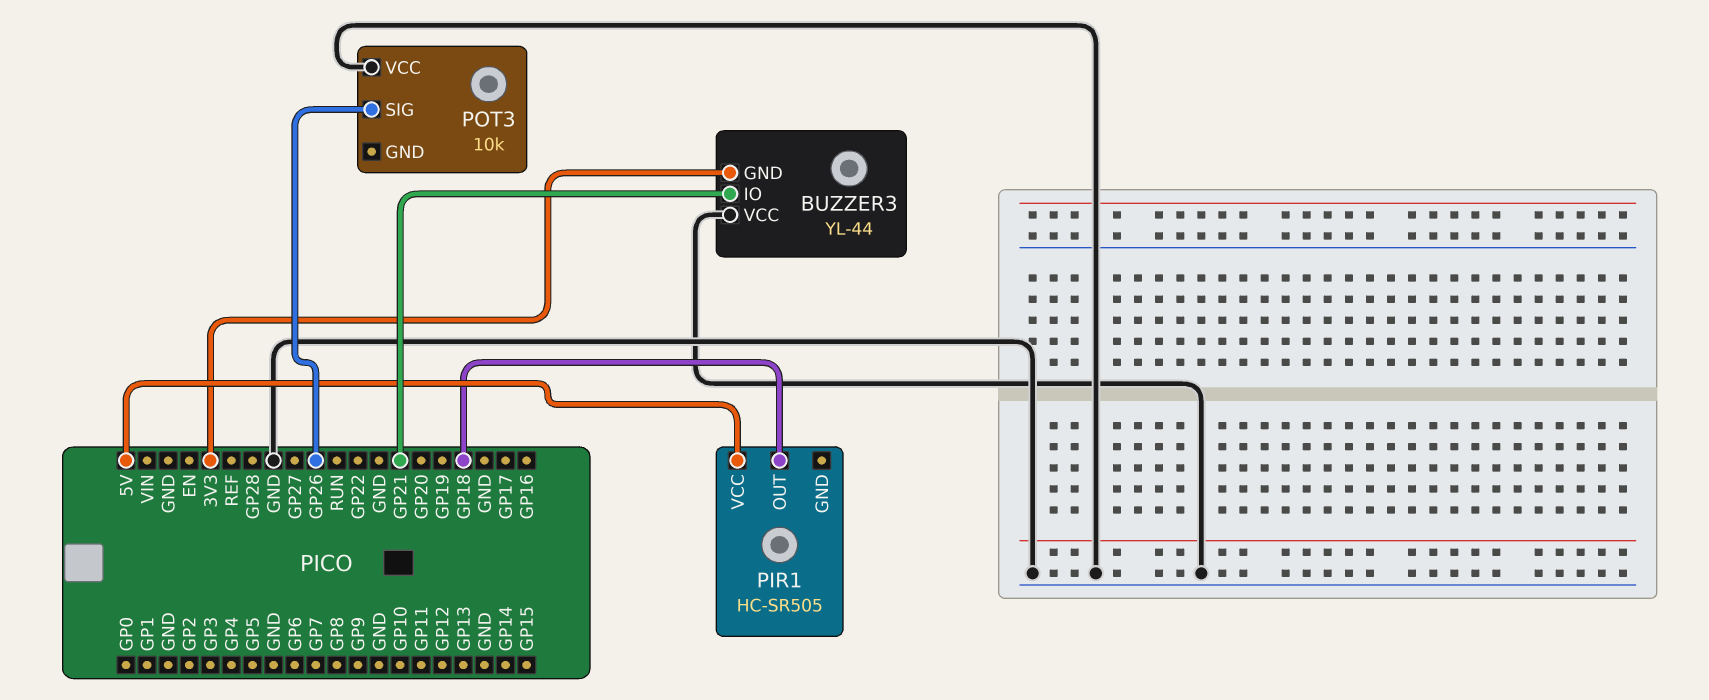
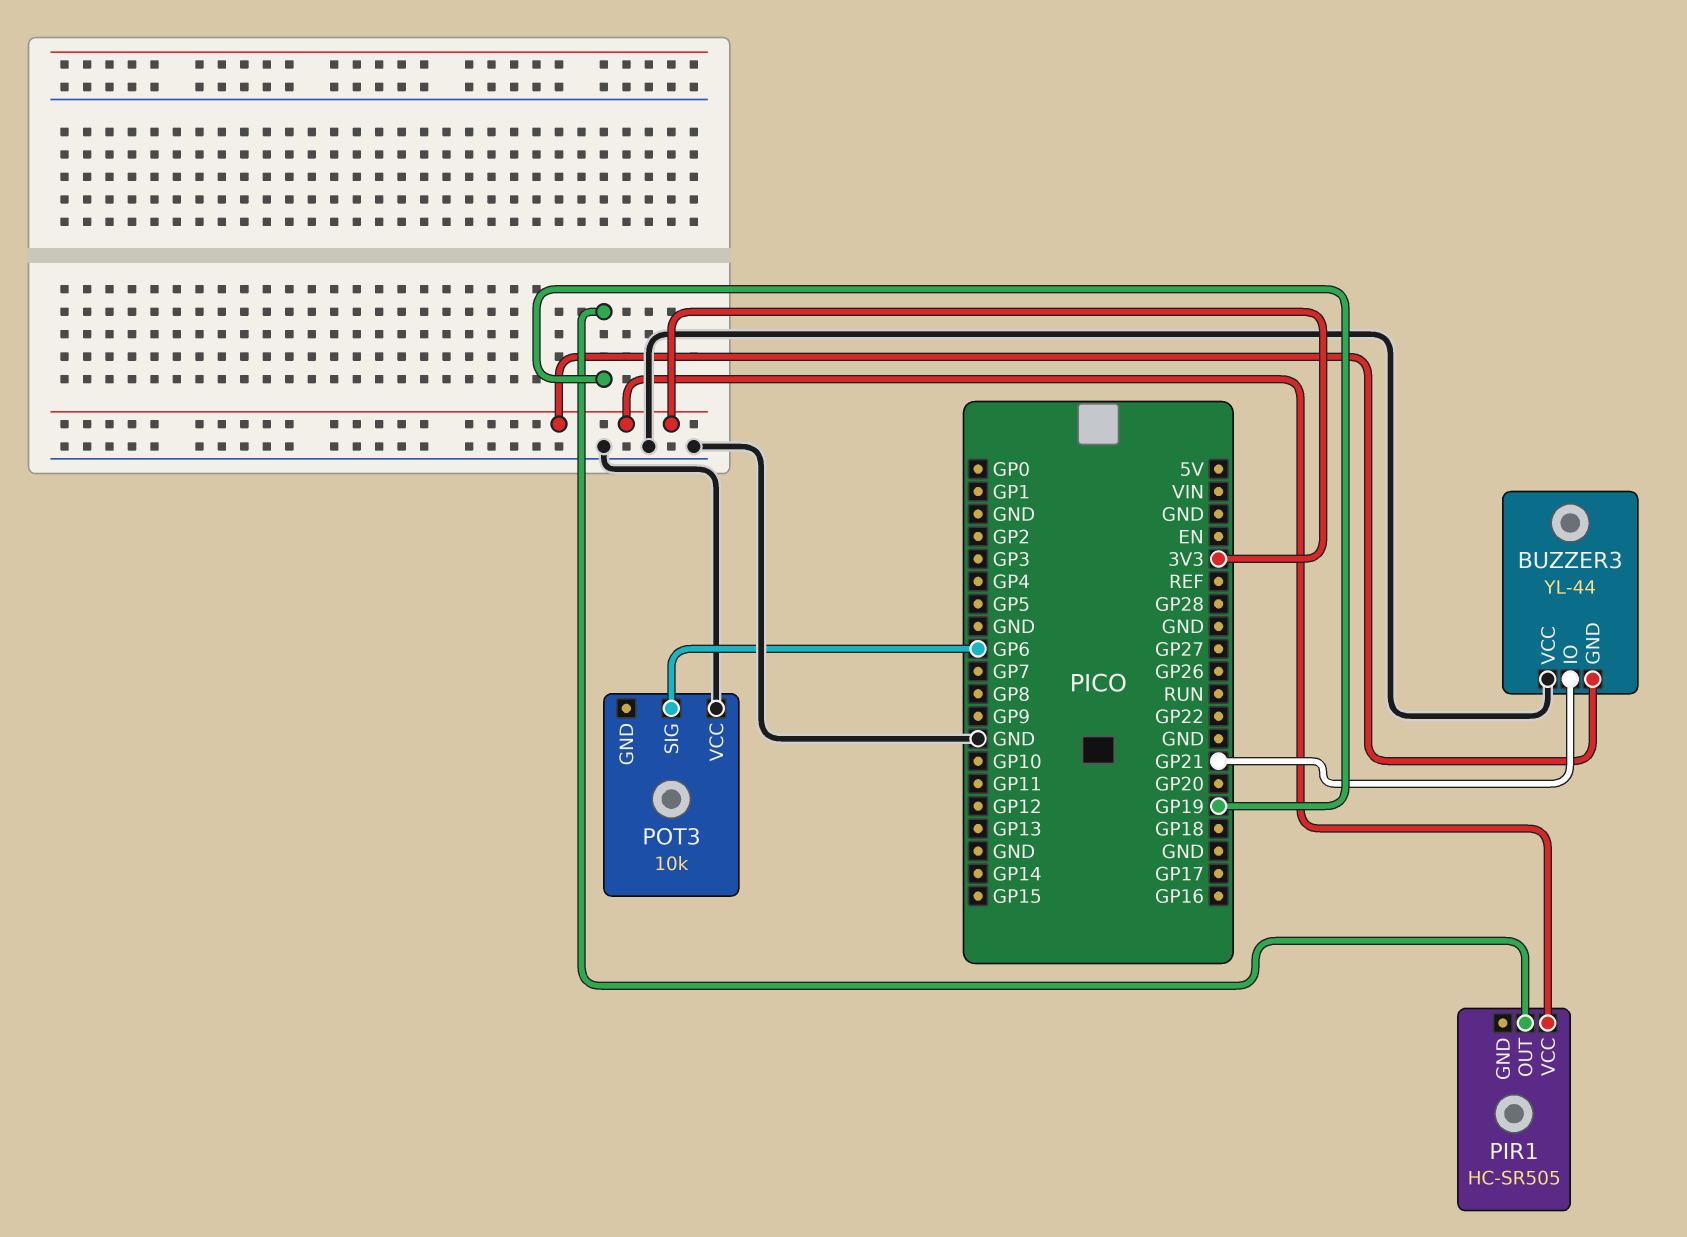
PIR1 pin OUT: GP18 -> GP19
PIR1 pin VCC: 5V -> 3V3
POT3 pin SIG: GP26 -> GP6

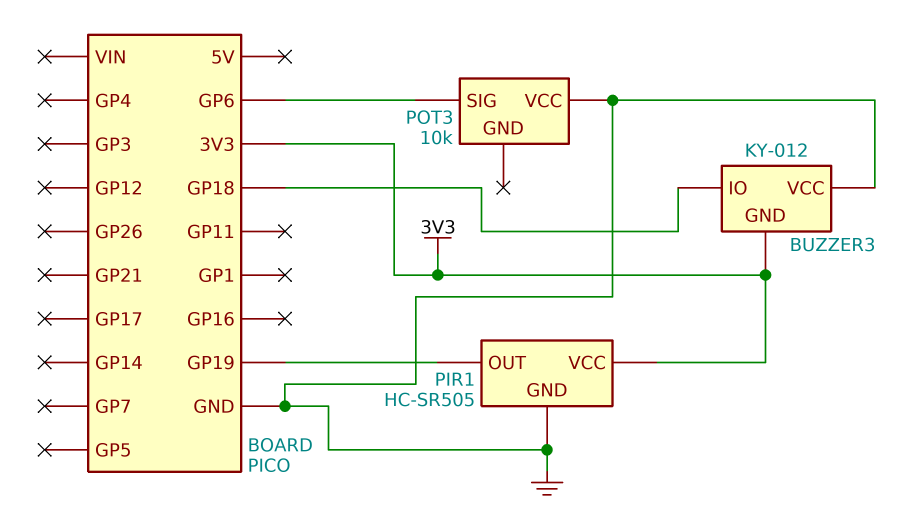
BUZZER3: YL-44 -> KY-012
BUZZER3 pin IO: GP21 -> GP18
PIR1 pin GND: none -> GND

